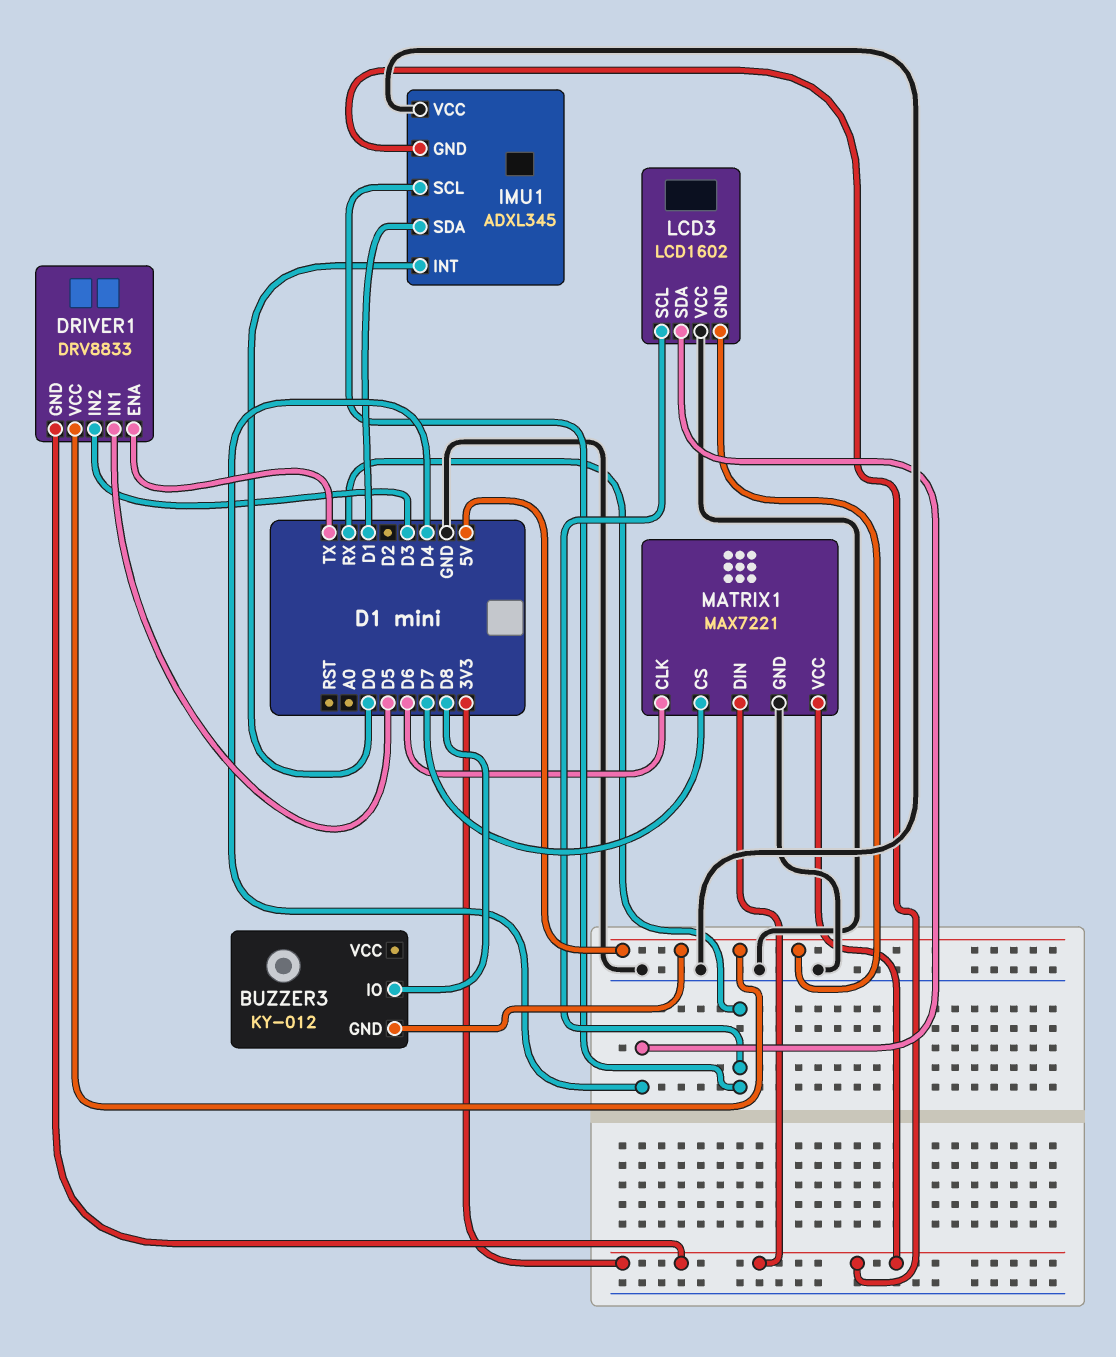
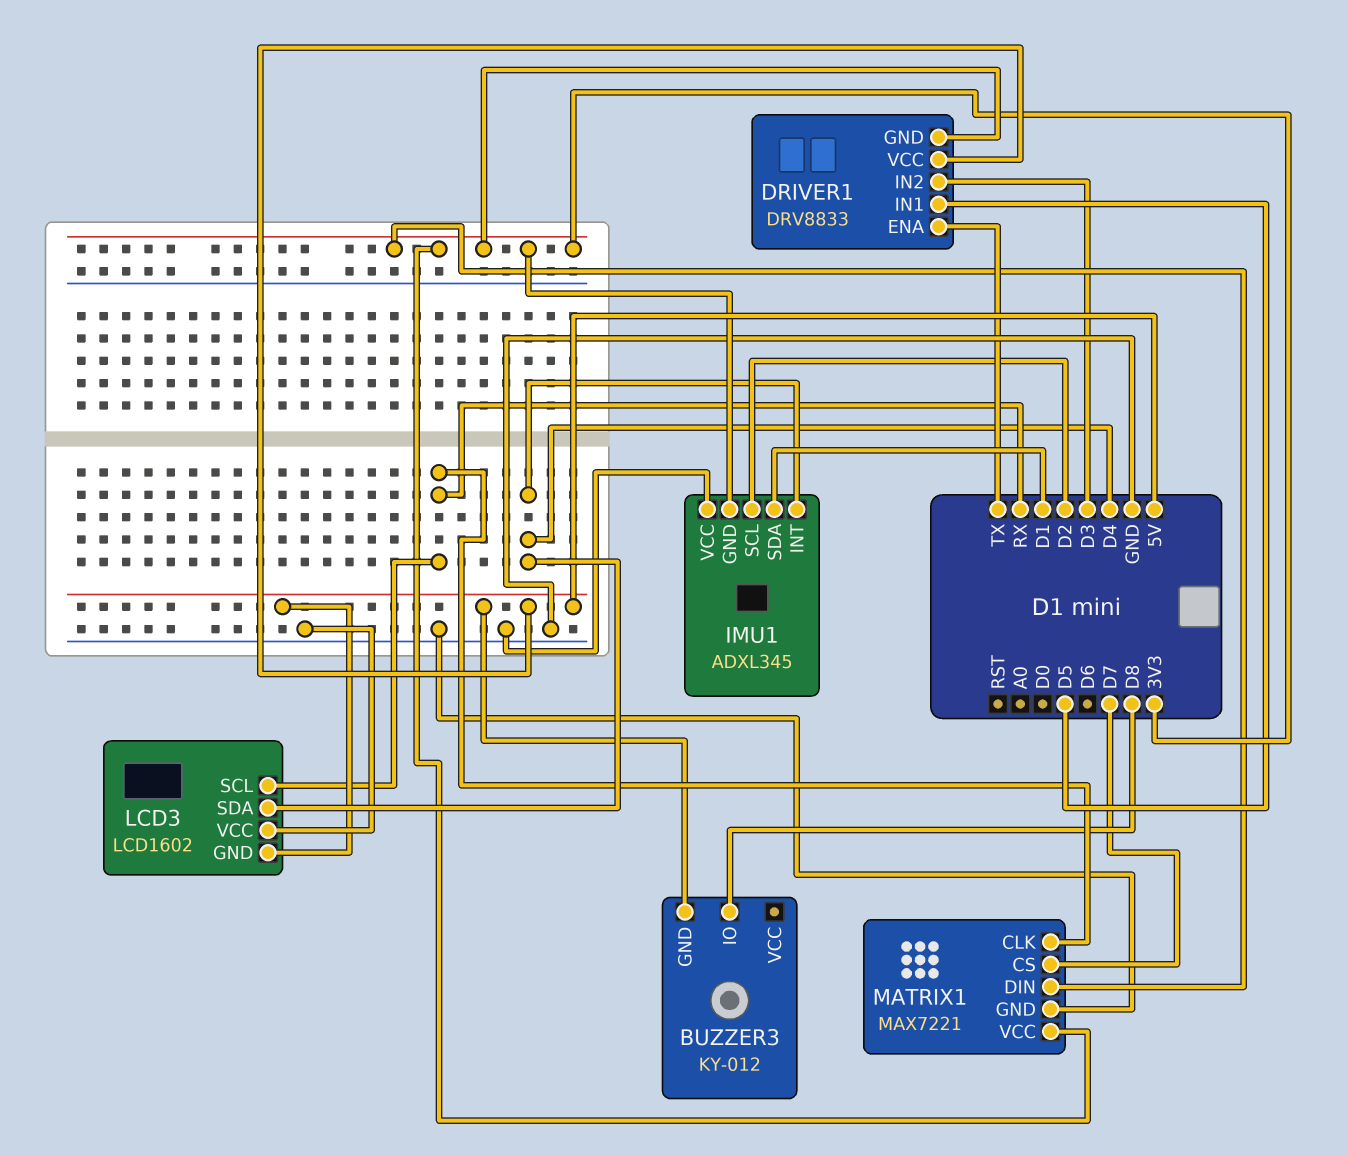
IMU1 pin INT: D0 -> D4
IMU1 pin SCL: RX -> D2
MATRIX1 pin CLK: D6 -> RX

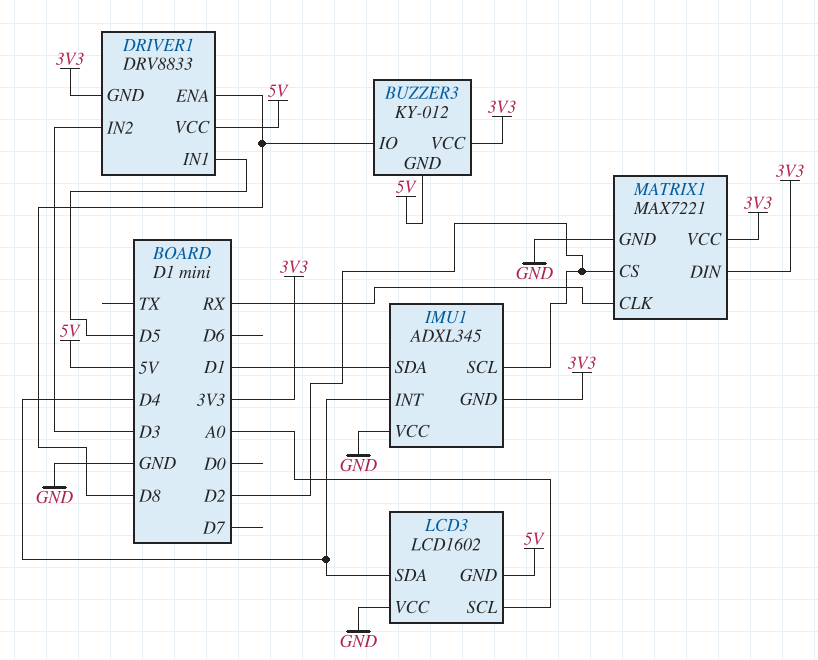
BUZZER3 pin VCC: none -> 3V3
DRIVER1 pin ENA: TX -> D8
LCD3 pin SCL: RX -> A0
MATRIX1 pin CS: D7 -> D2

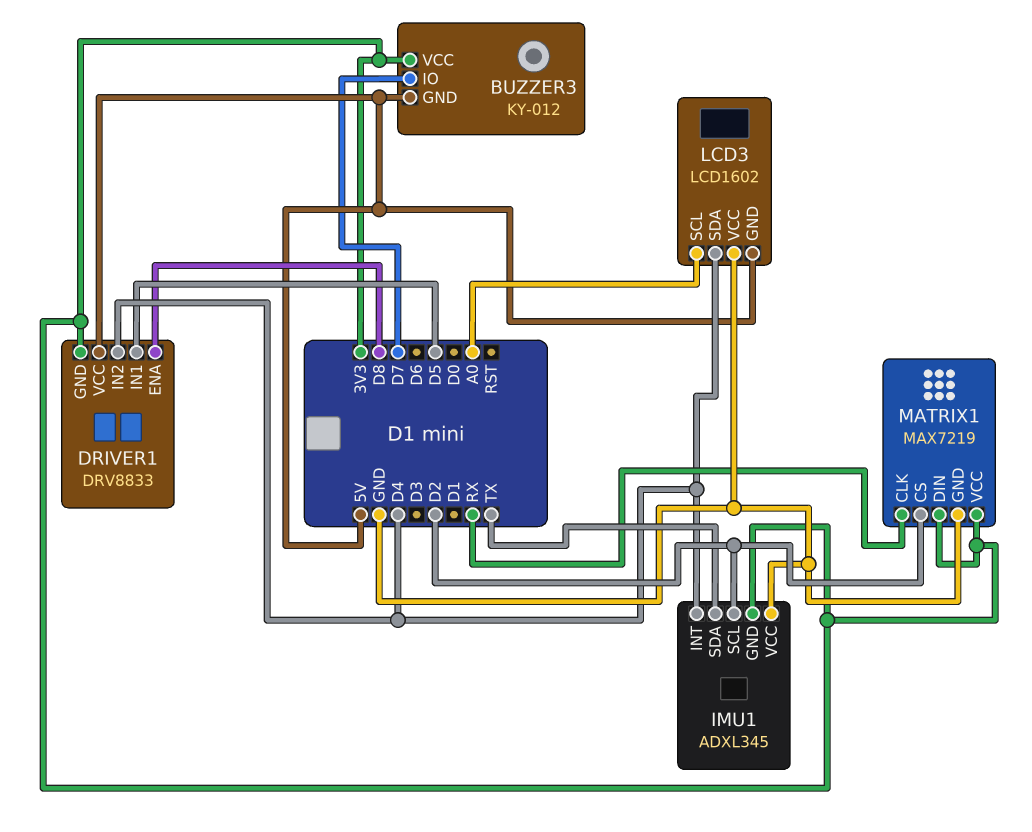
BUZZER3 pin IO: D8 -> D7
DRIVER1 pin IN2: D3 -> D4
IMU1 pin SDA: D1 -> TX
MATRIX1: MAX7221 -> MAX7219

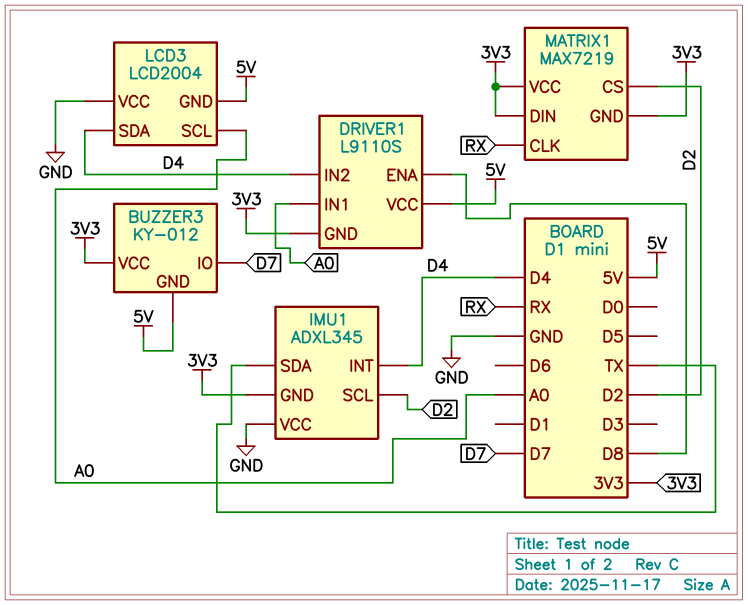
DRIVER1: DRV8833 -> L9110S
DRIVER1 pin IN1: D5 -> A0
LCD3: LCD1602 -> LCD2004
MATRIX1 pin GND: GND -> 3V3

